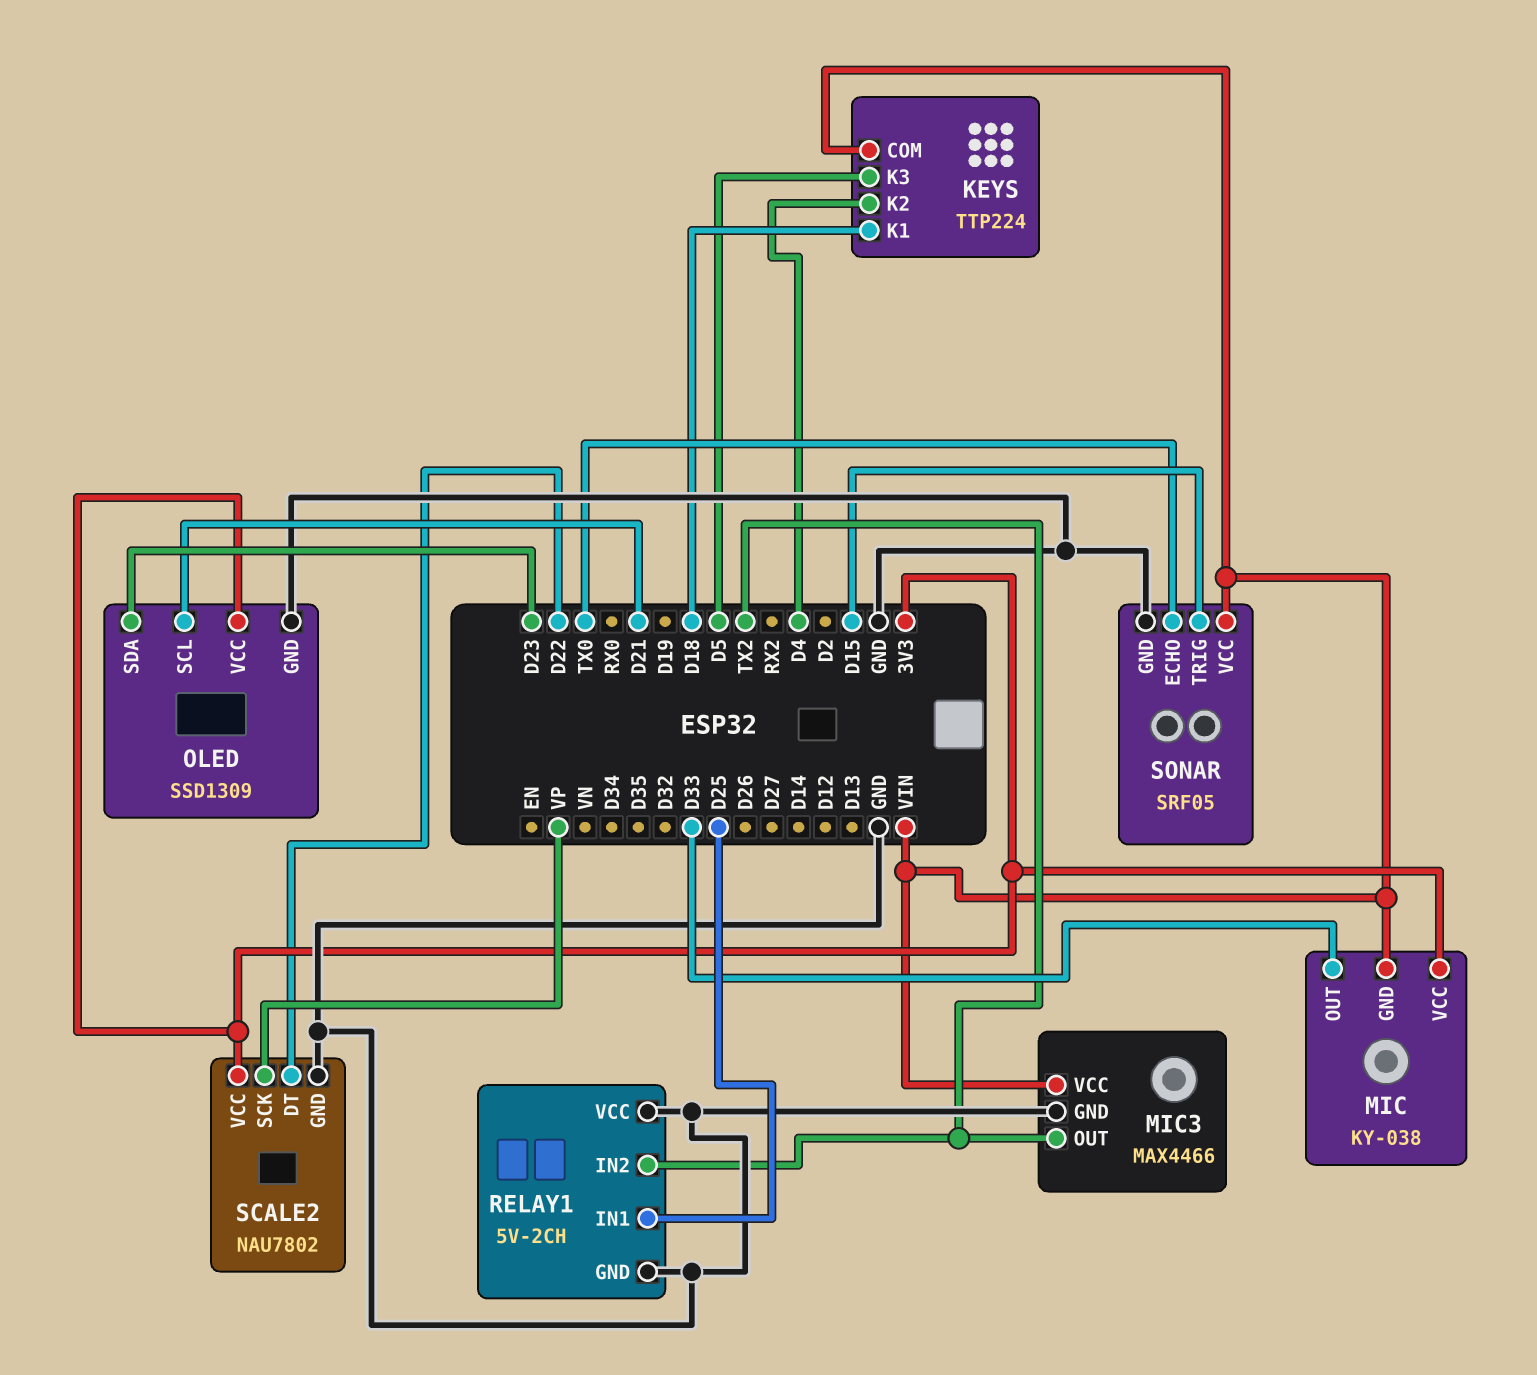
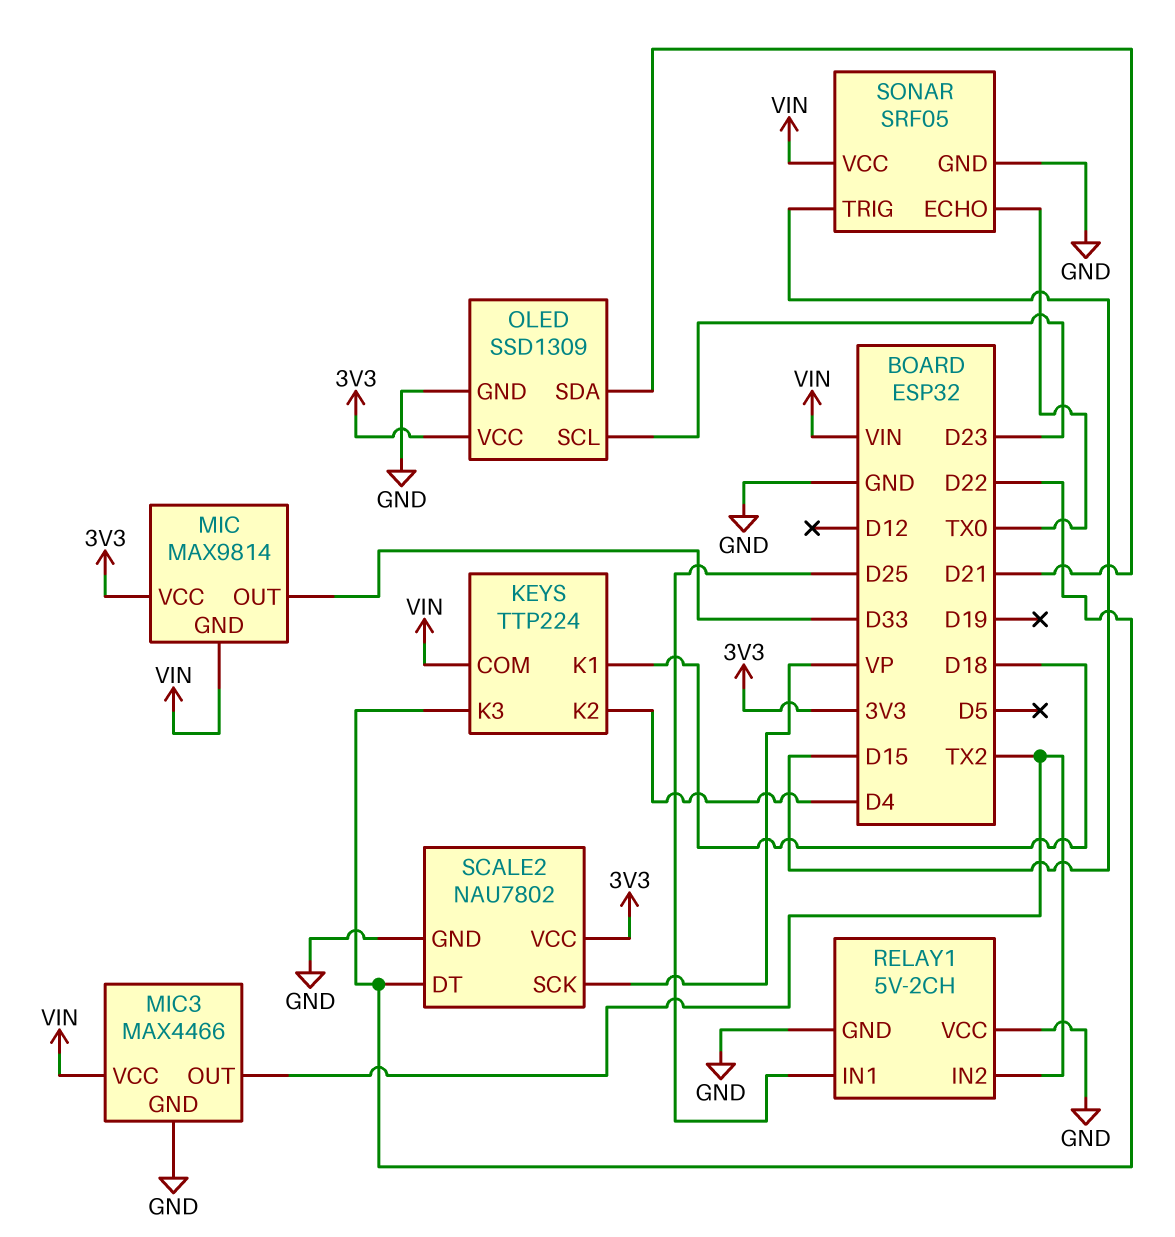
KEYS pin K3: D5 -> D22
MIC: KY-038 -> MAX9814
OLED pin SCL: D21 -> D23
OLED pin SDA: D23 -> D21

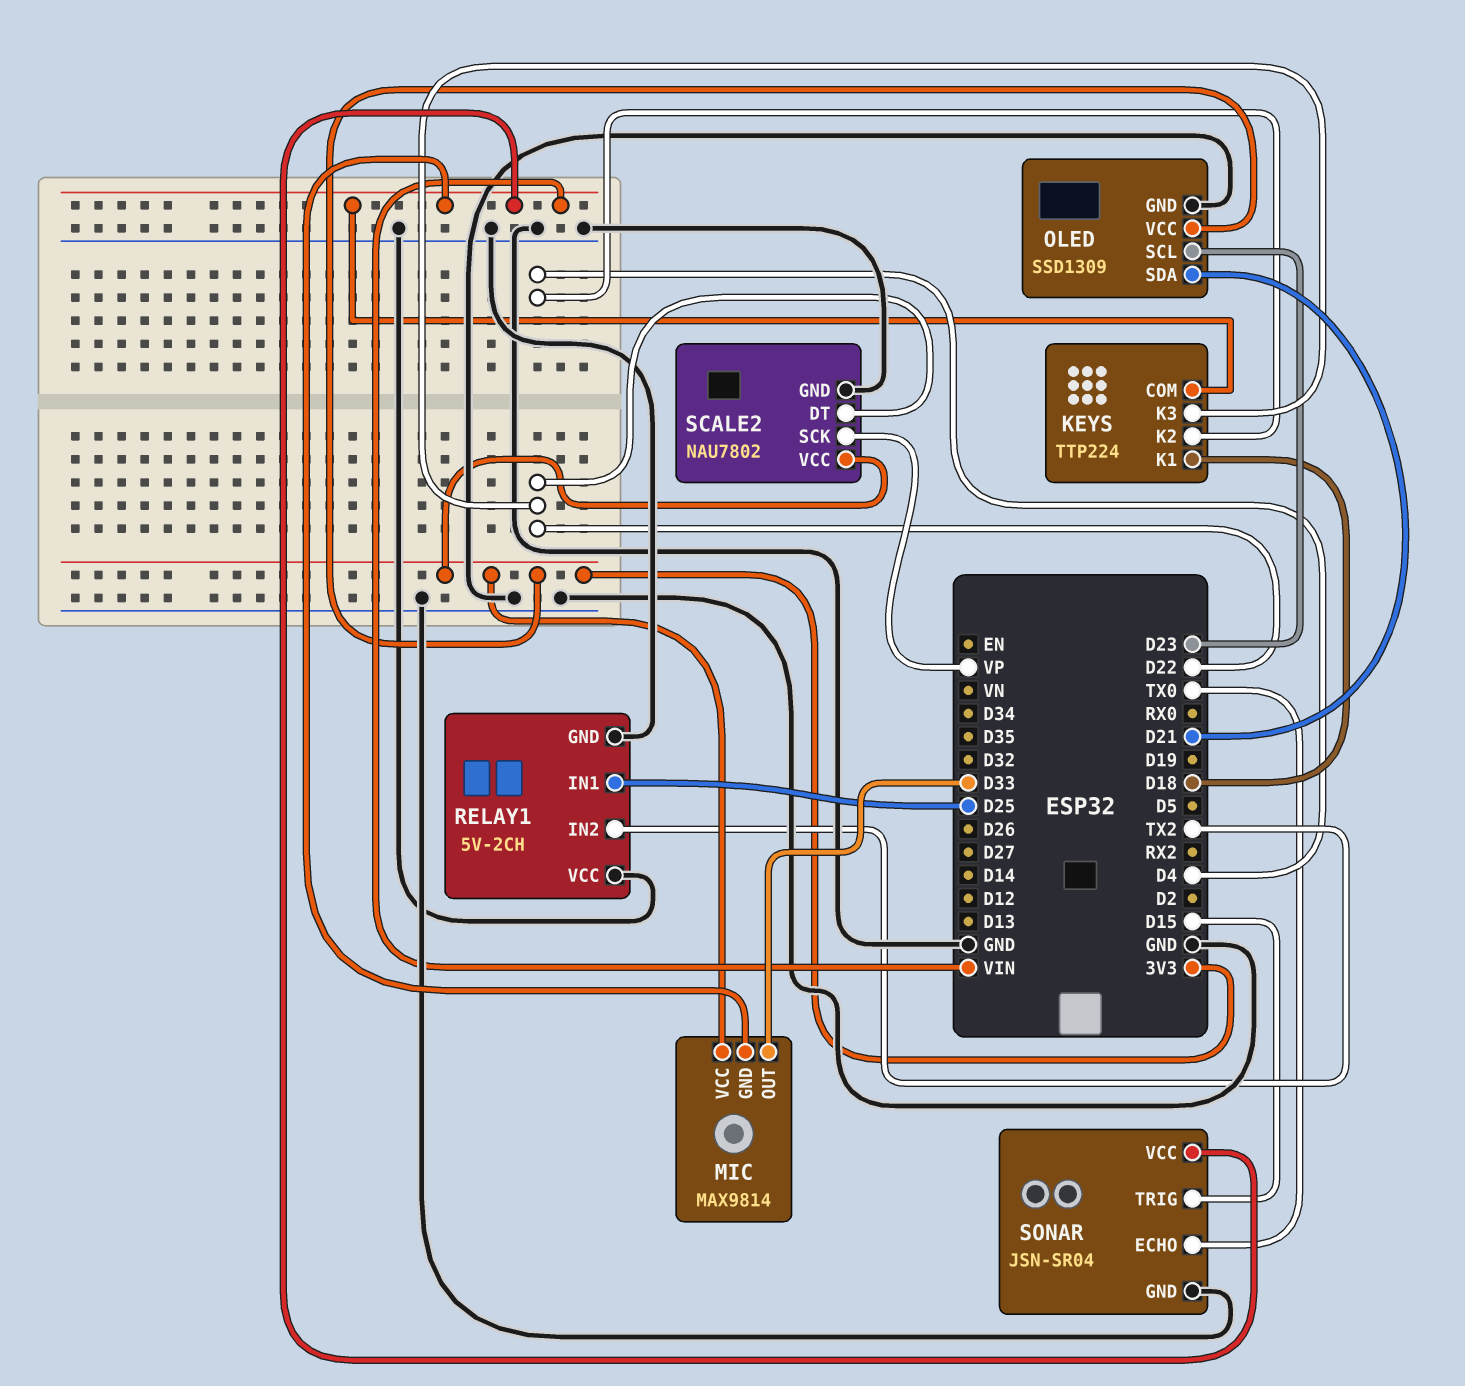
MIC3: MAX4466 -> none
MIC3 pin GND: GND -> none
MIC3 pin OUT: TX2 -> none
MIC3 pin VCC: VIN -> none
SONAR: SRF05 -> JSN-SR04

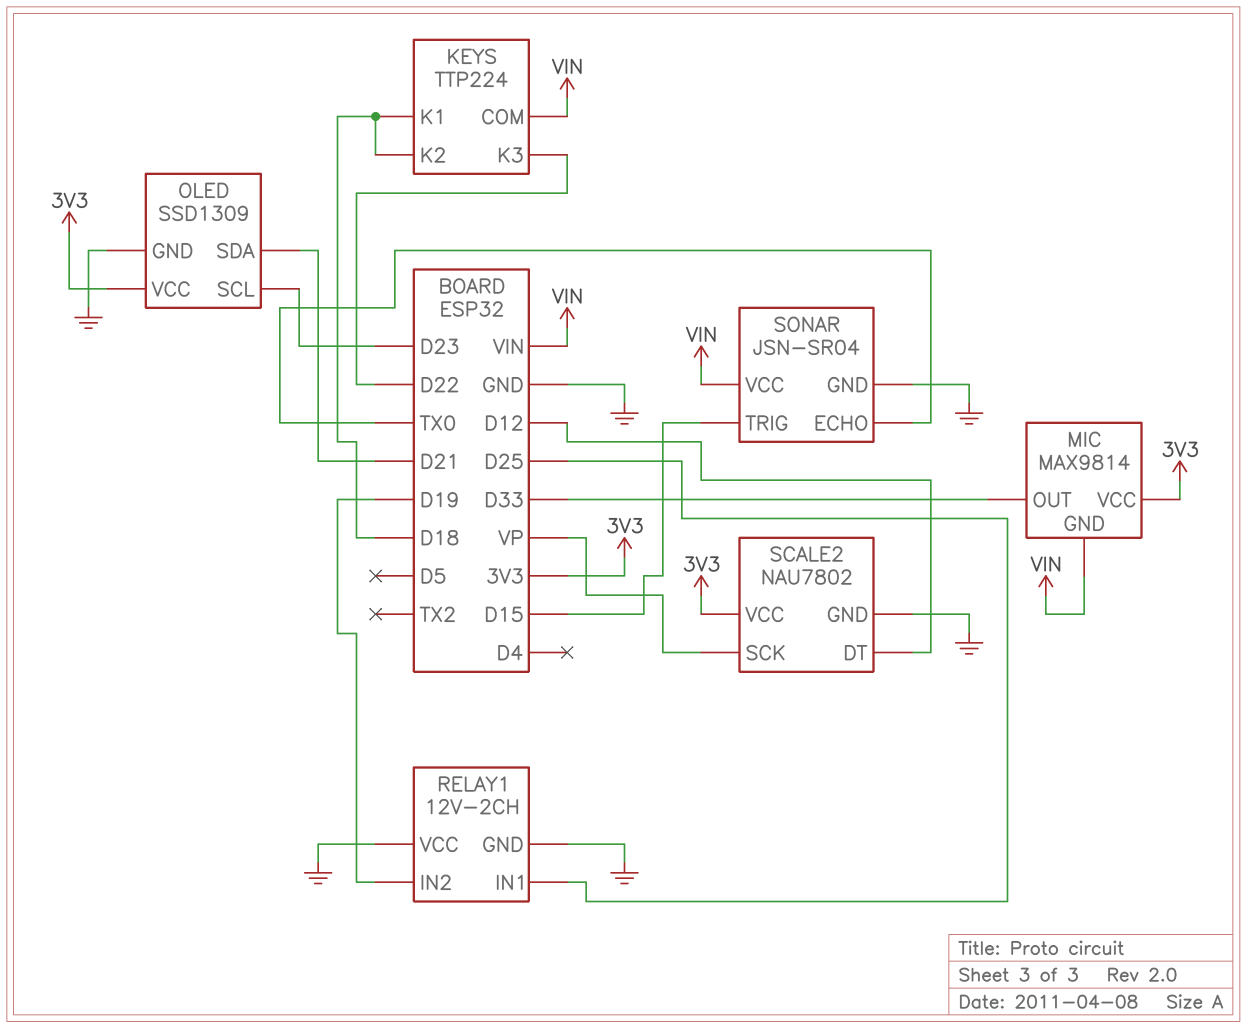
KEYS pin K2: D4 -> D18
RELAY1: 5V-2CH -> 12V-2CH
RELAY1 pin IN2: TX2 -> D19
SCALE2 pin DT: D22 -> D12

